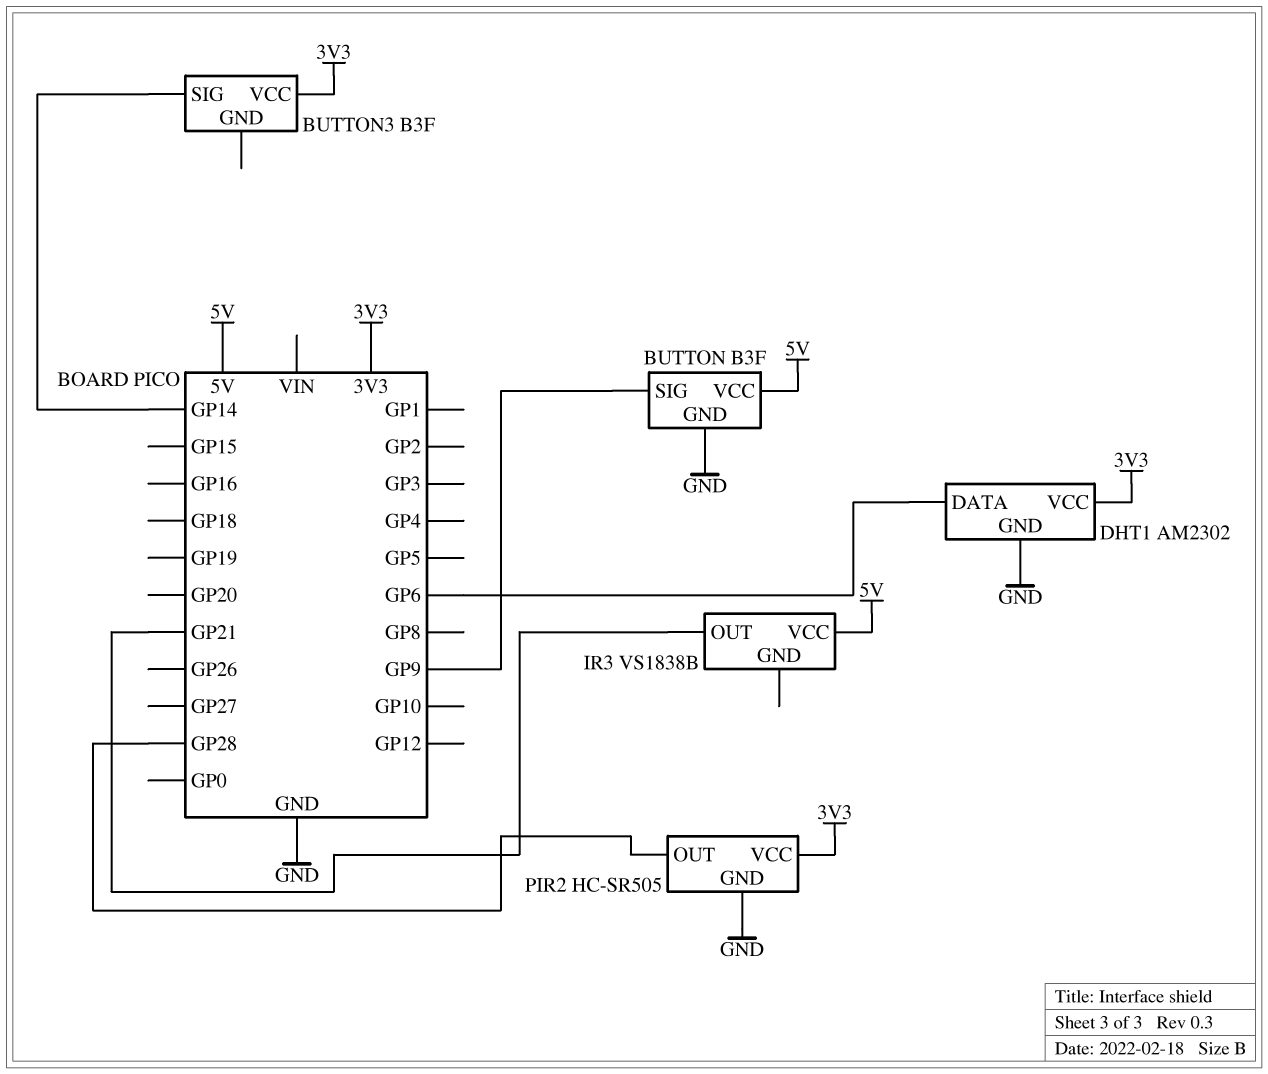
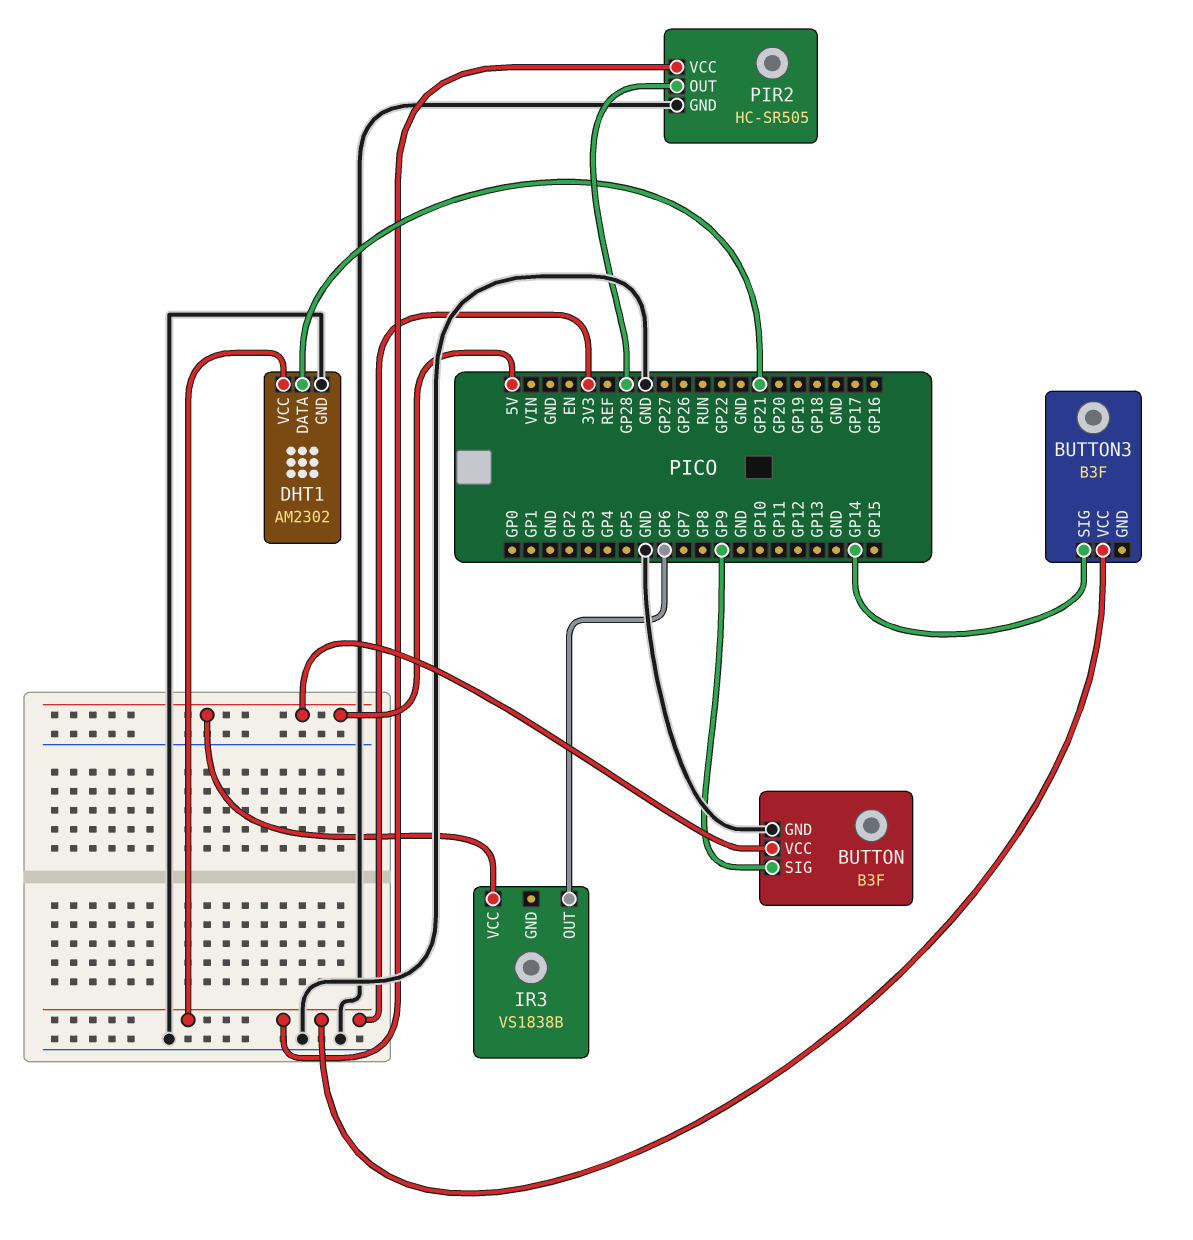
DHT1 pin DATA: GP6 -> GP21
IR3 pin OUT: GP21 -> GP6

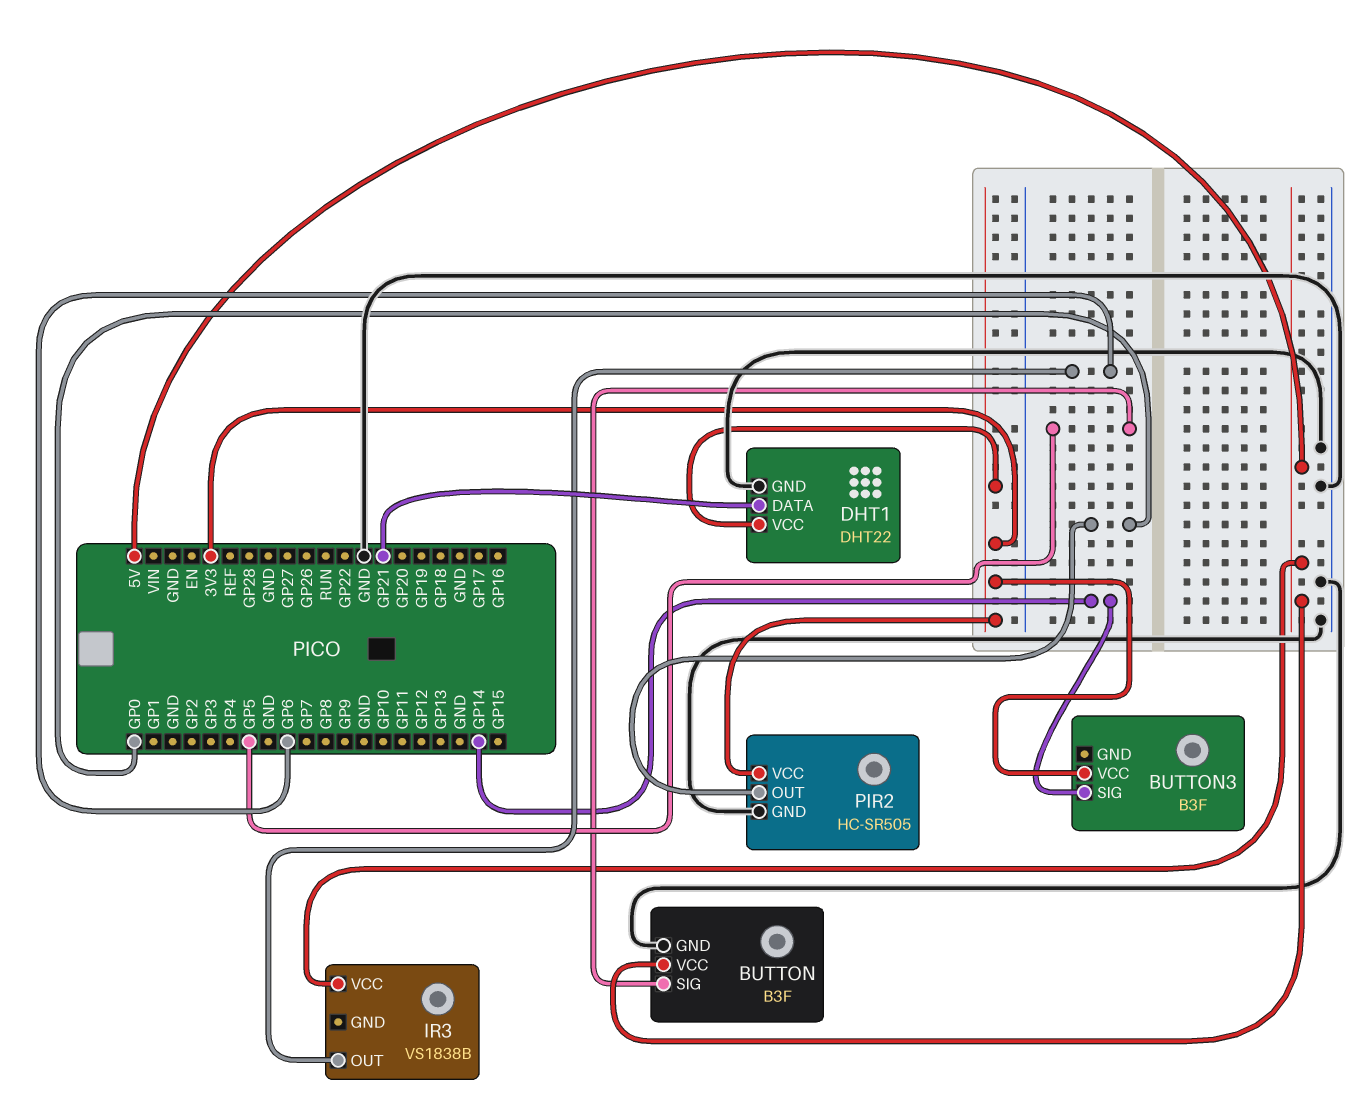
BUTTON pin SIG: GP9 -> GP5
DHT1: AM2302 -> DHT22
PIR2 pin OUT: GP28 -> GP0

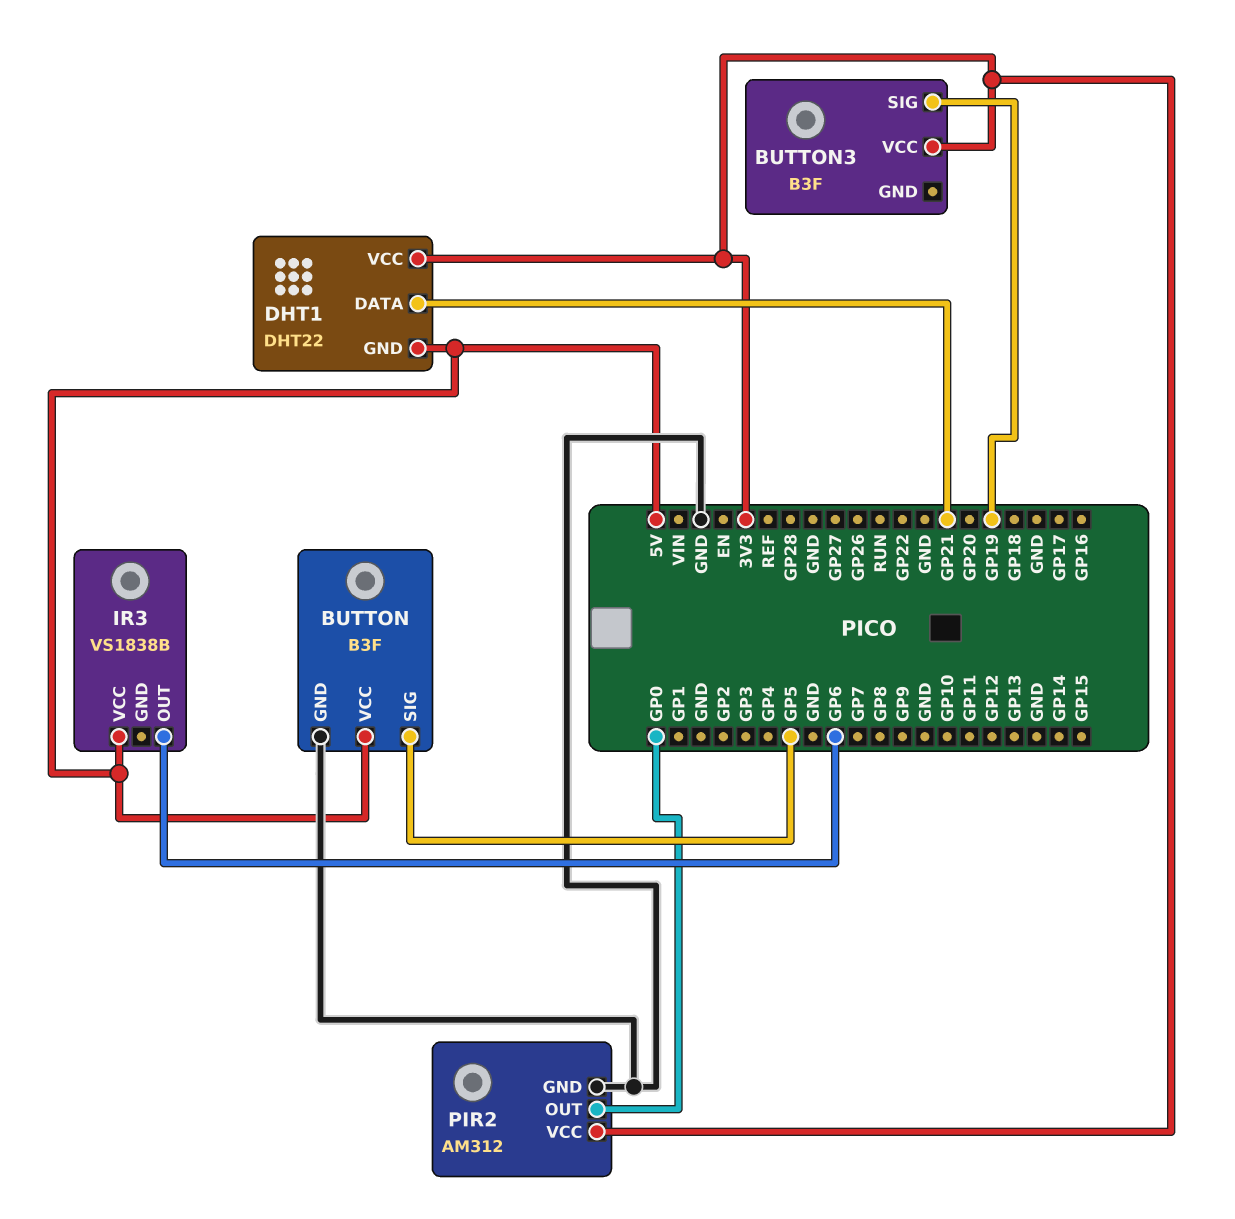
BUTTON3 pin SIG: GP14 -> GP19
DHT1 pin GND: GND -> 5V
PIR2: HC-SR505 -> AM312

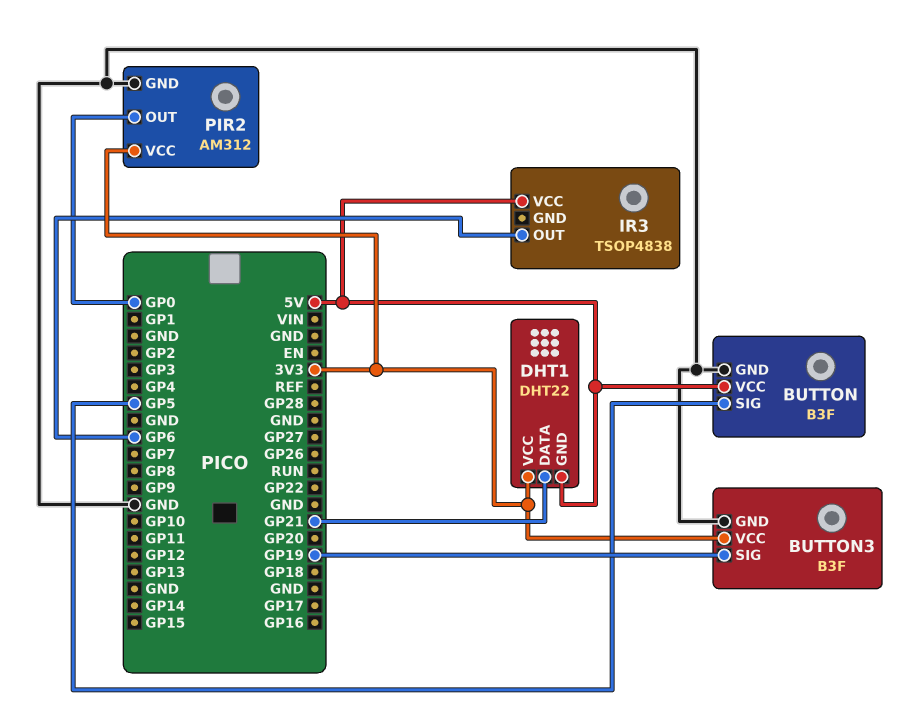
BUTTON3 pin GND: none -> GND
IR3: VS1838B -> TSOP4838

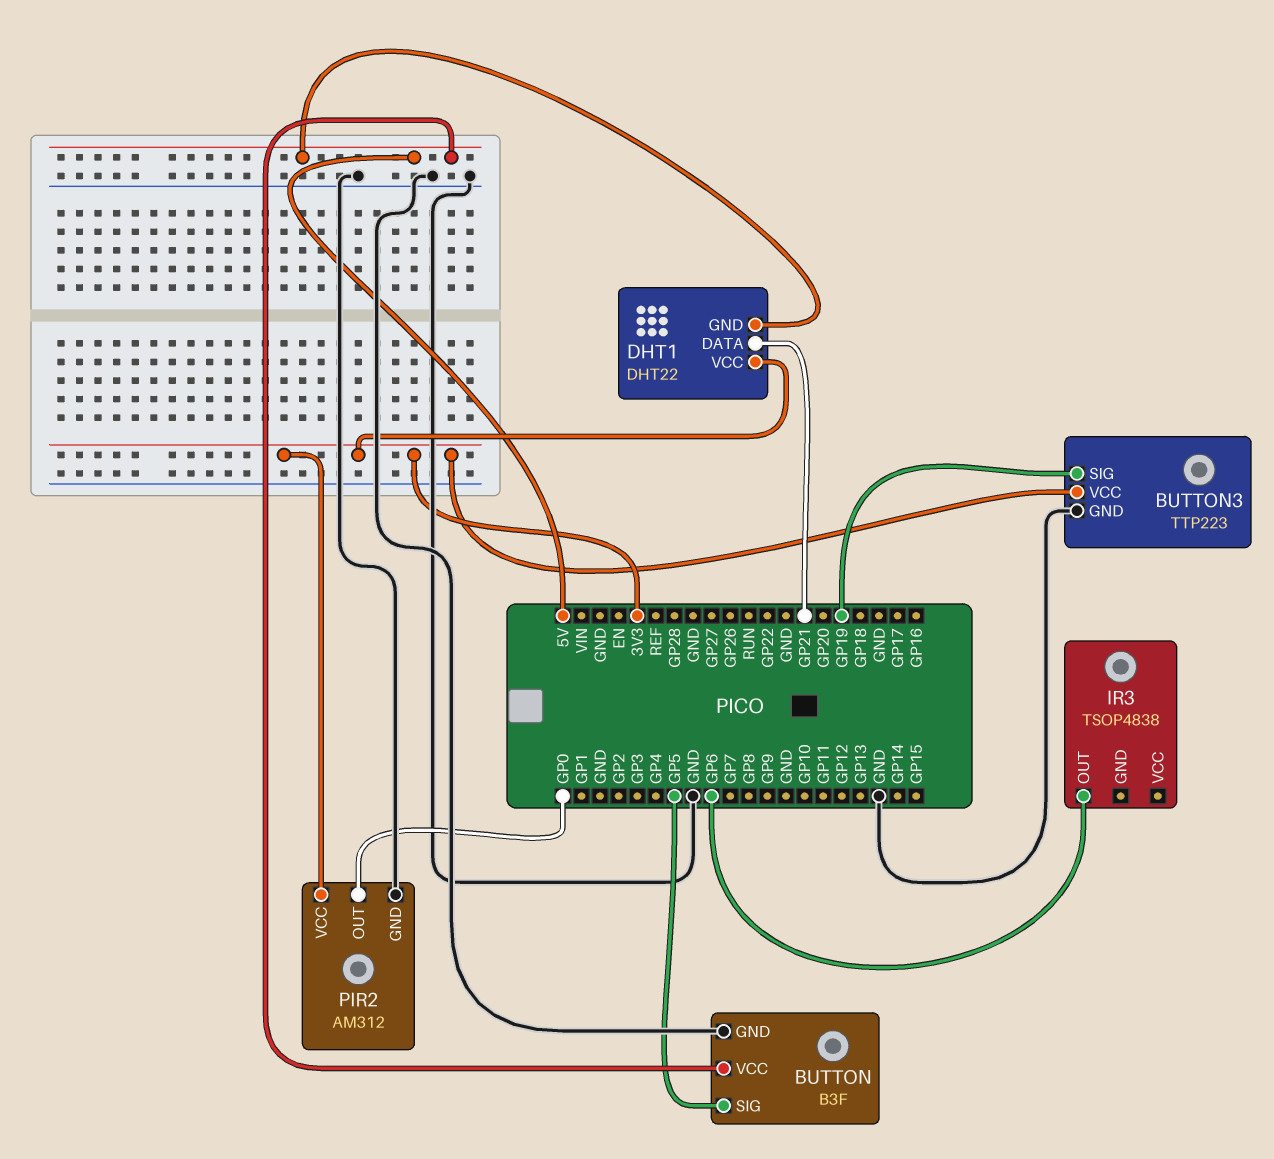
BUTTON3: B3F -> TTP223
IR3 pin VCC: 5V -> none

